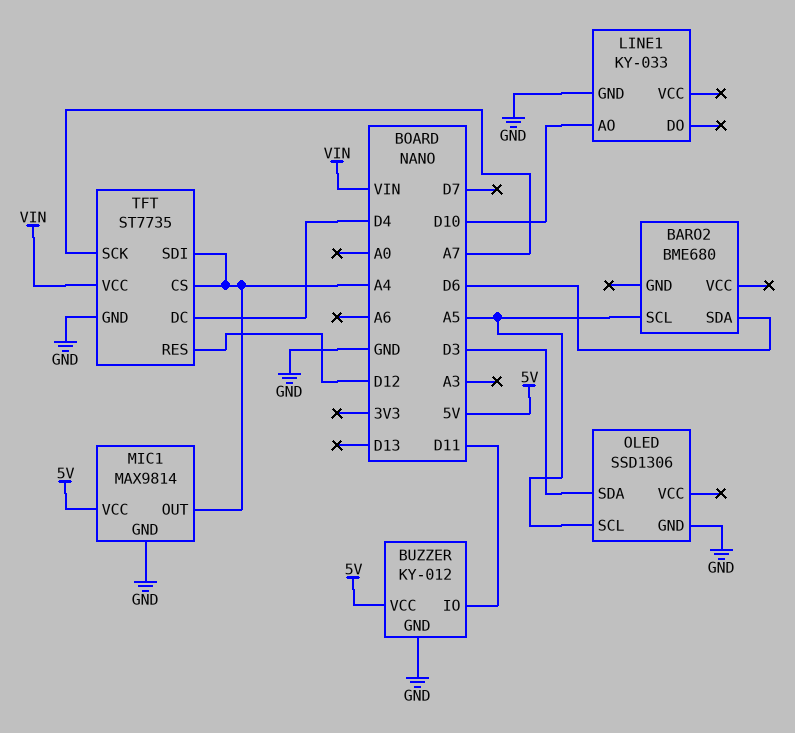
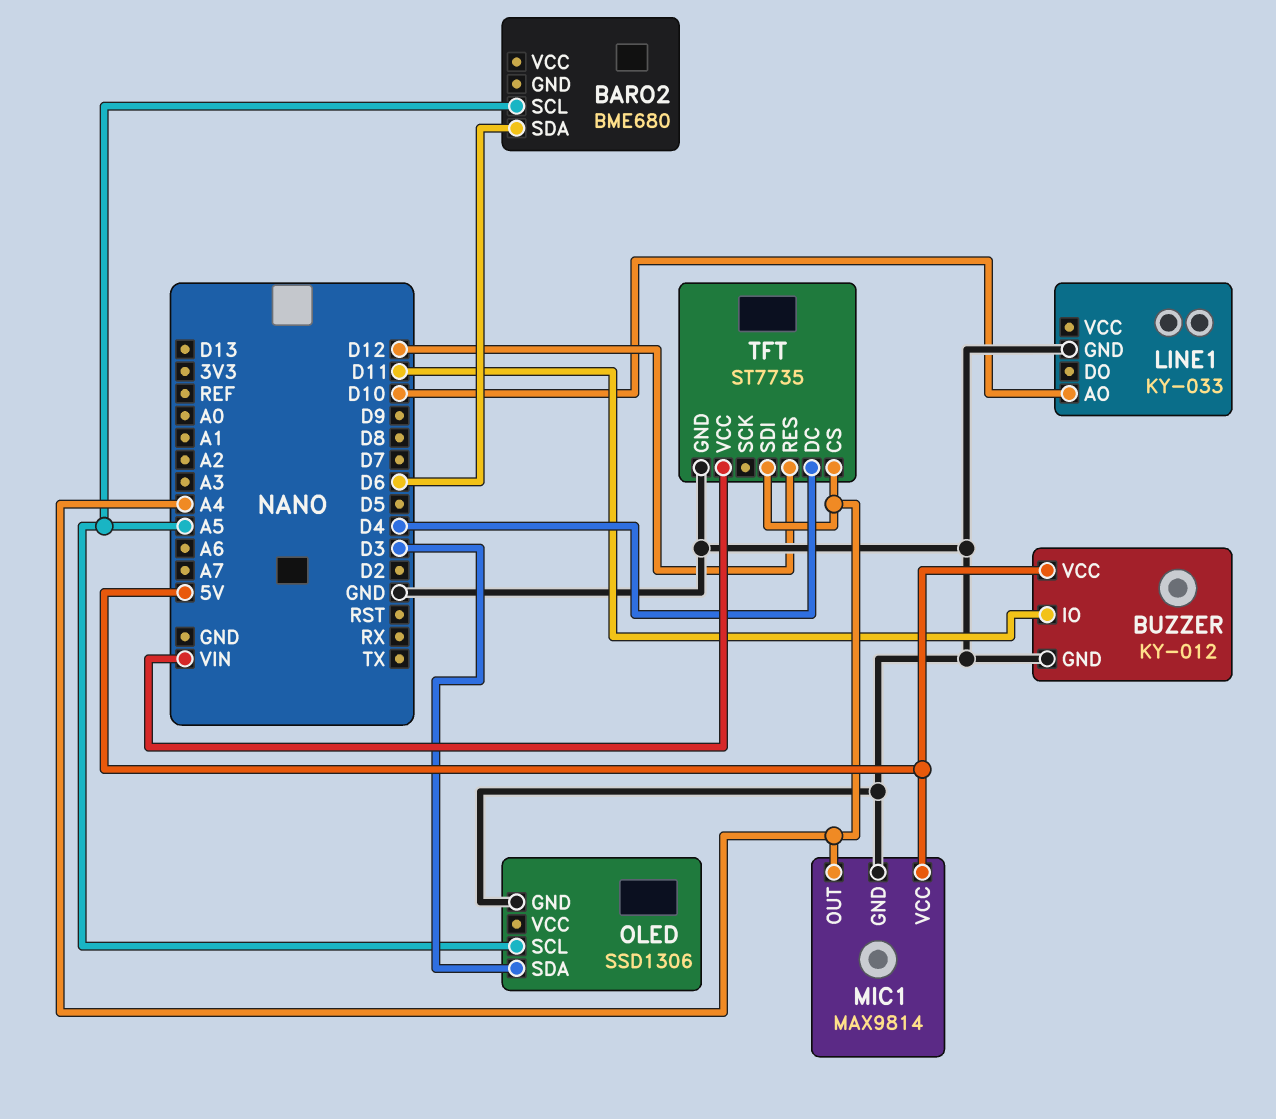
TFT pin SCK: A7 -> none

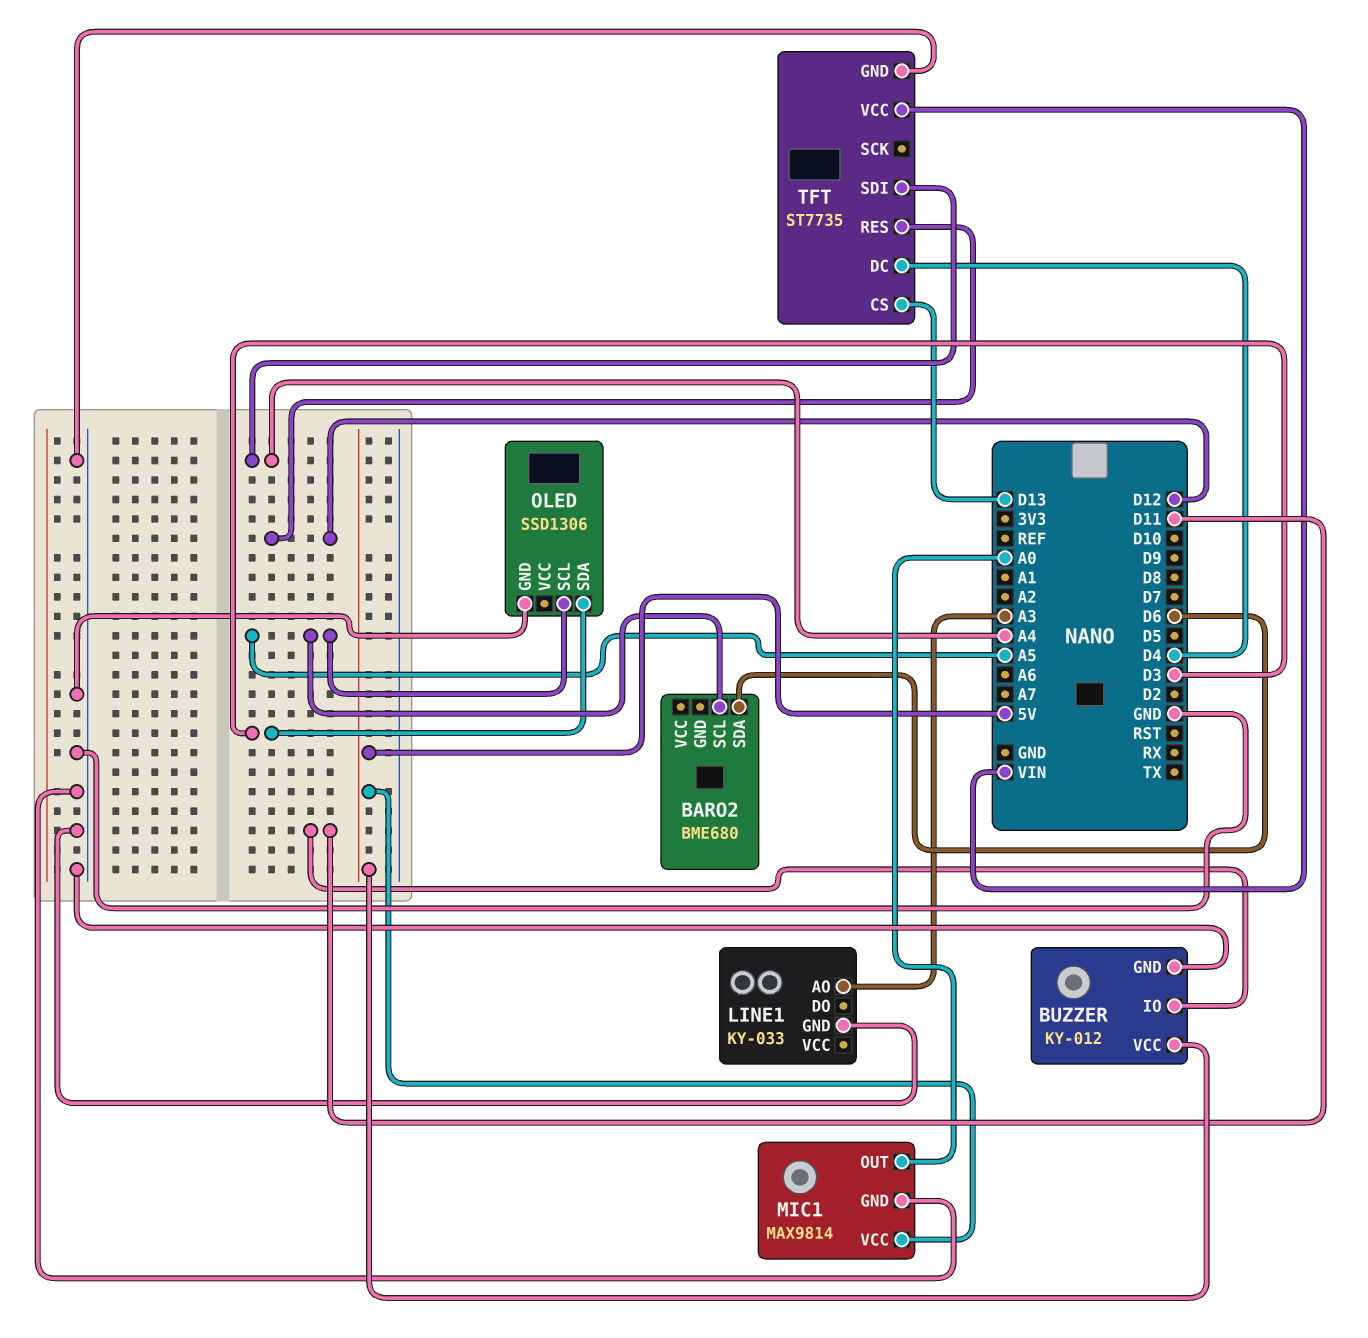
LINE1 pin AO: D10 -> A3
MIC1 pin OUT: A4 -> A0
TFT pin CS: A4 -> D13

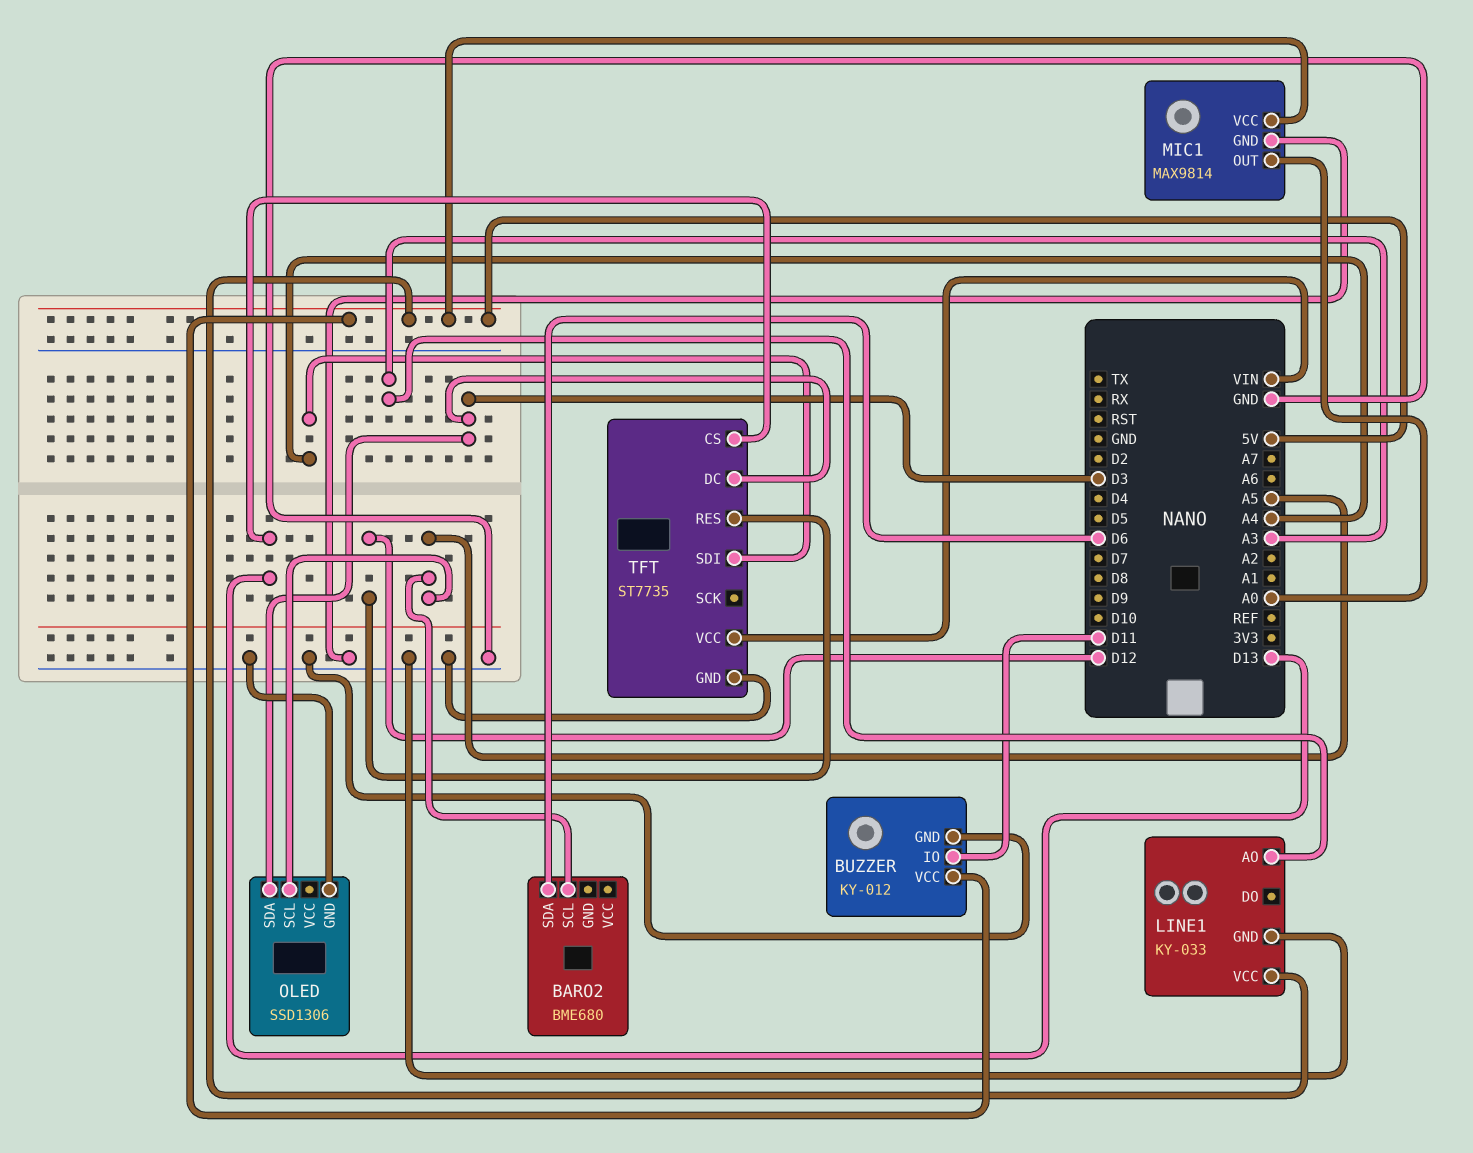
LINE1 pin VCC: none -> 5V
TFT pin DC: D4 -> D3

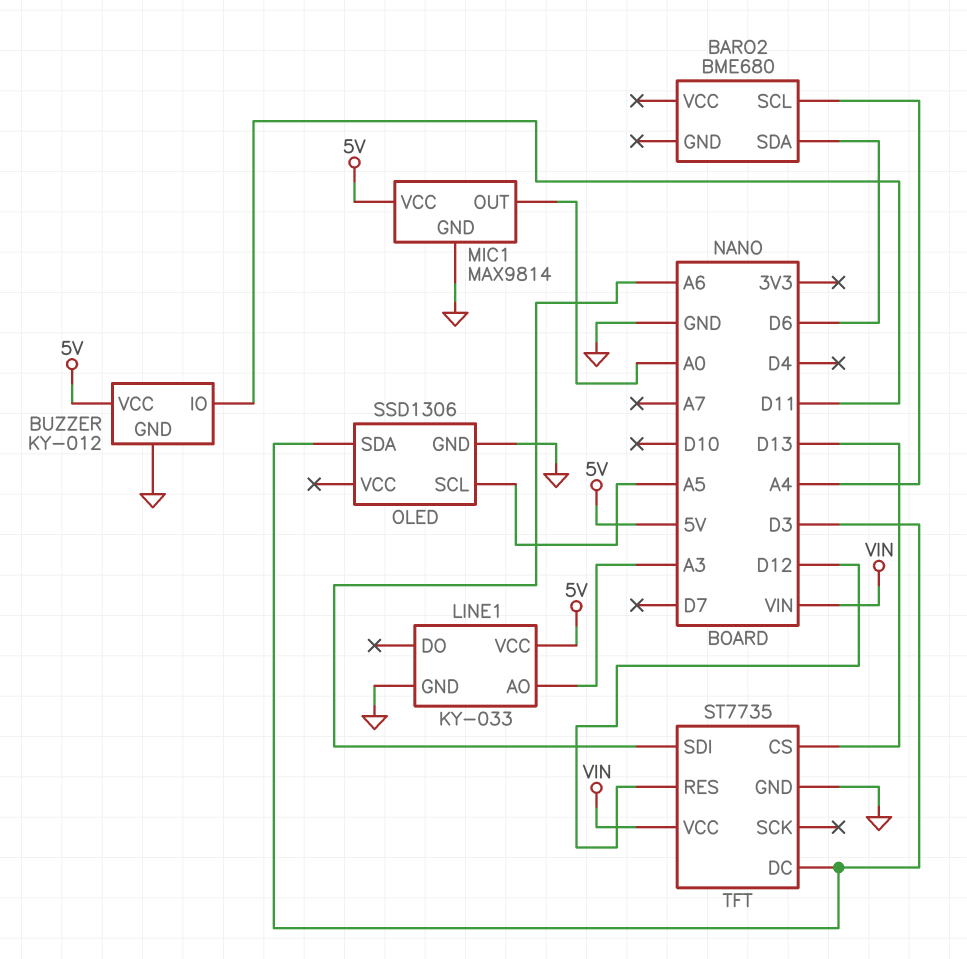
BARO2 pin SCL: A5 -> A4
TFT pin SDI: A4 -> A6

